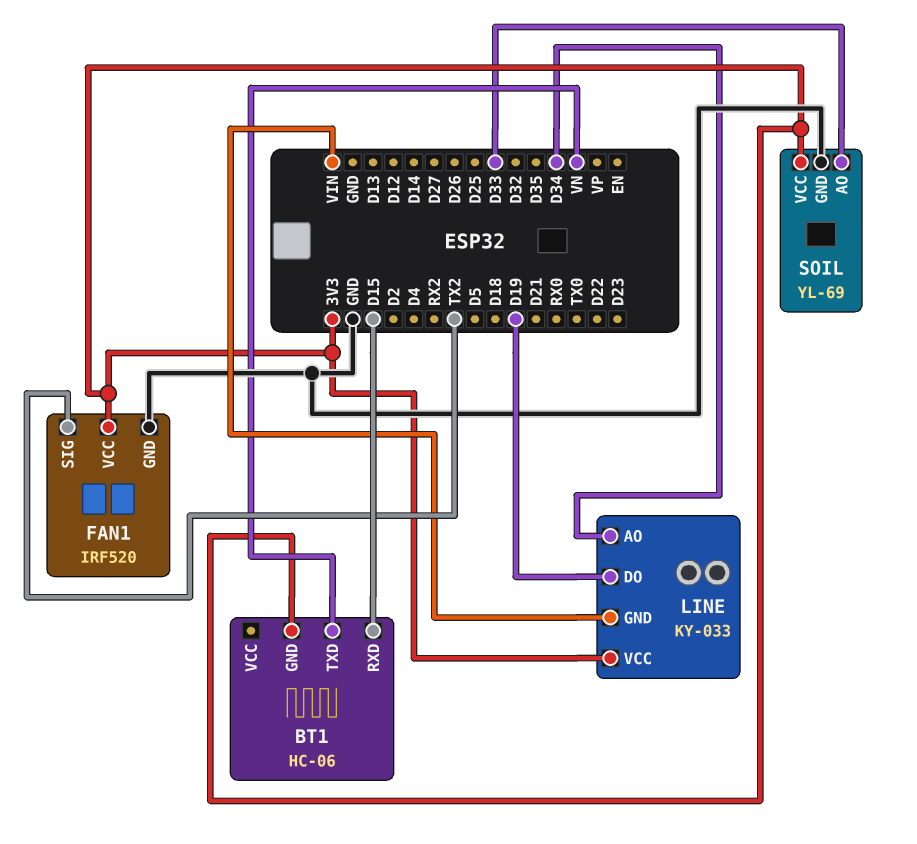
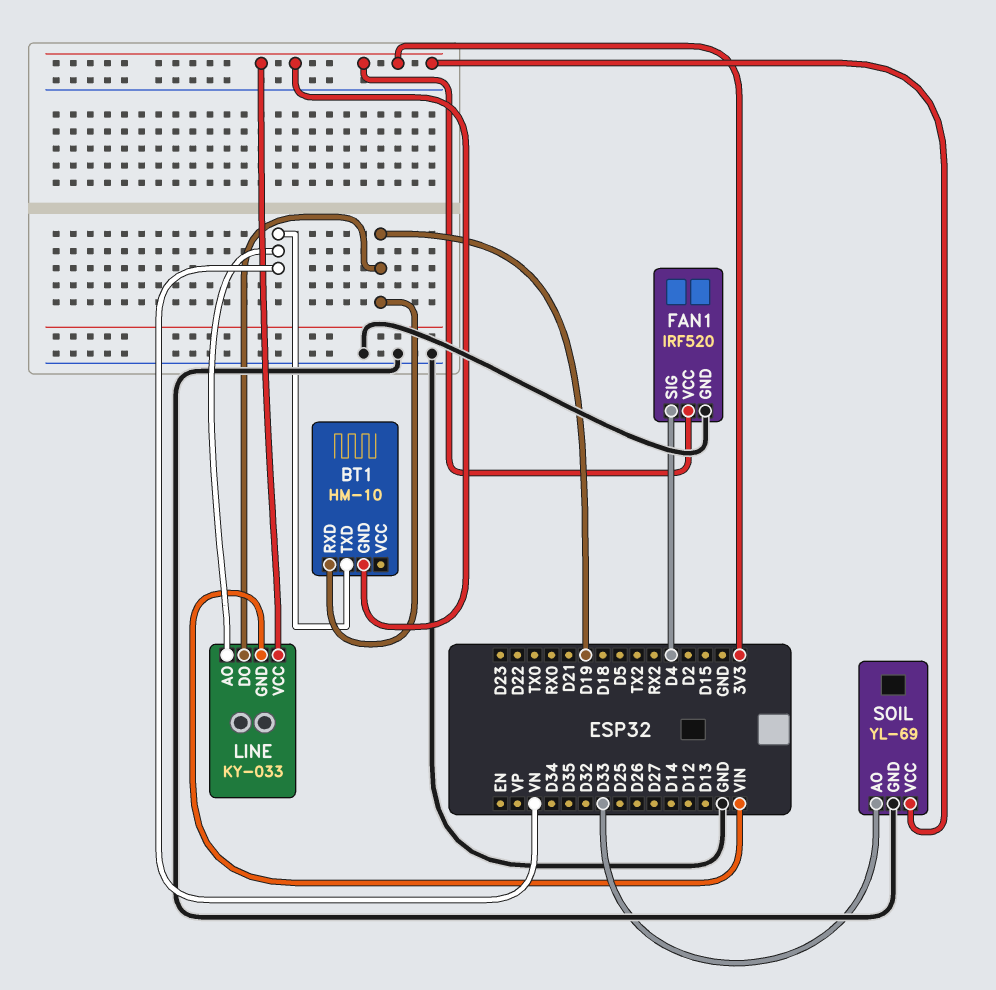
BT1: HC-06 -> HM-10
BT1 pin RXD: D15 -> D19
FAN1 pin SIG: TX2 -> D4
LINE pin AO: D34 -> VN

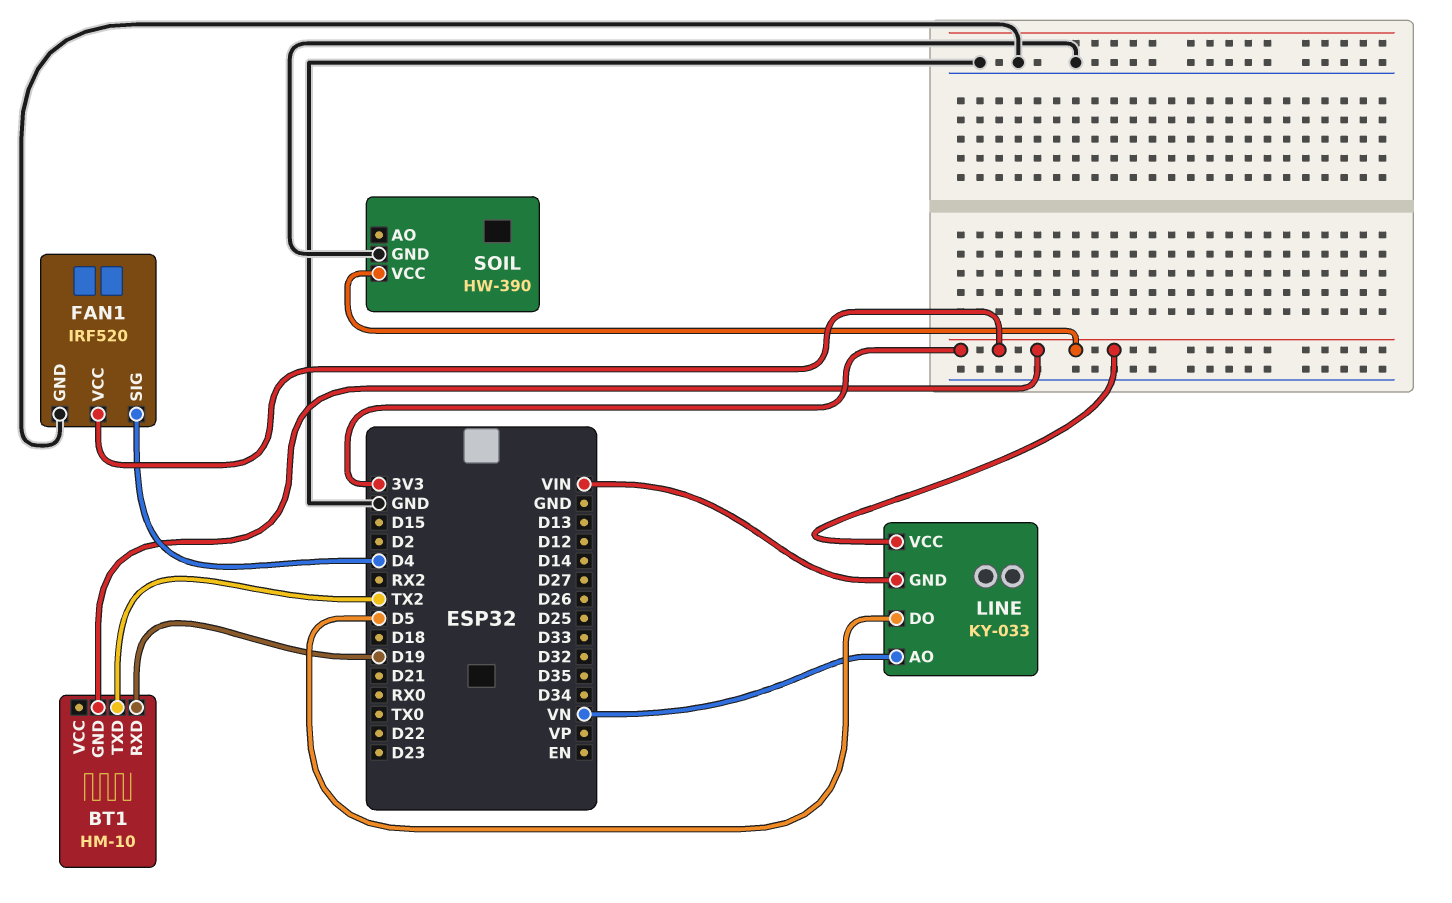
BT1 pin TXD: VN -> TX2
LINE pin DO: D19 -> D5
SOIL: YL-69 -> HW-390
SOIL pin AO: D33 -> none

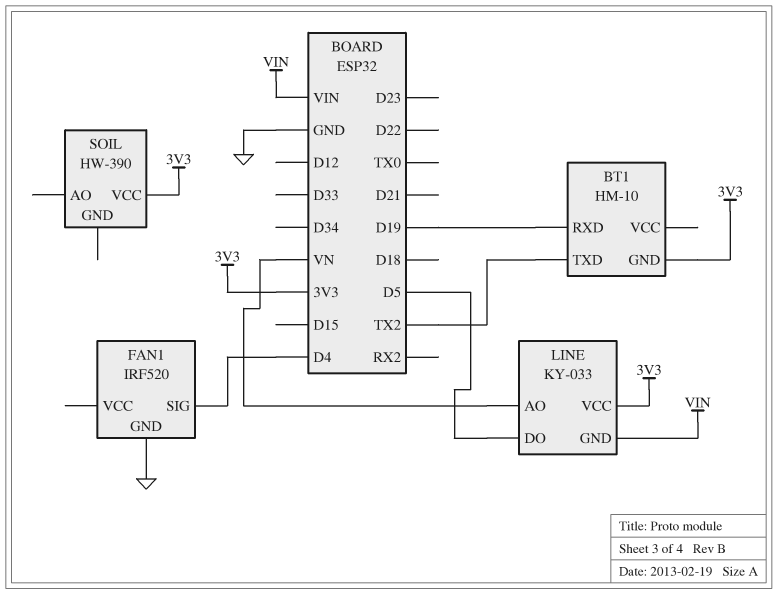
FAN1 pin VCC: 3V3 -> none
SOIL pin GND: GND -> none

